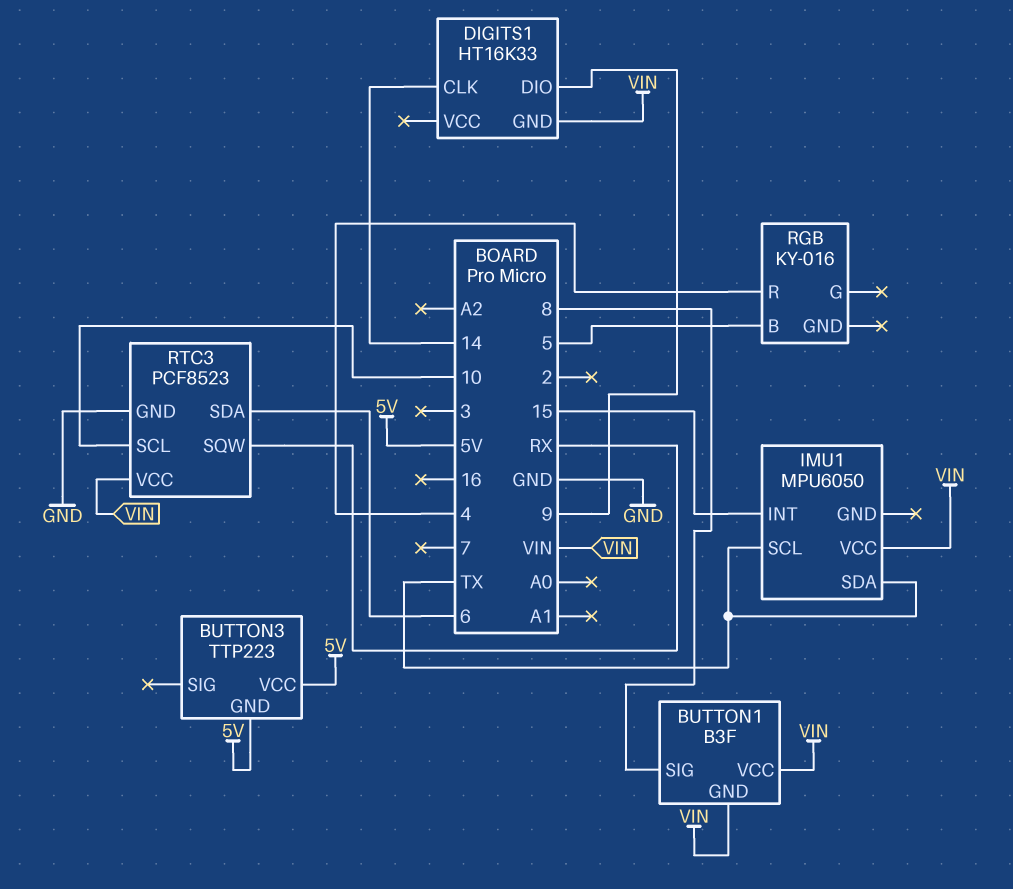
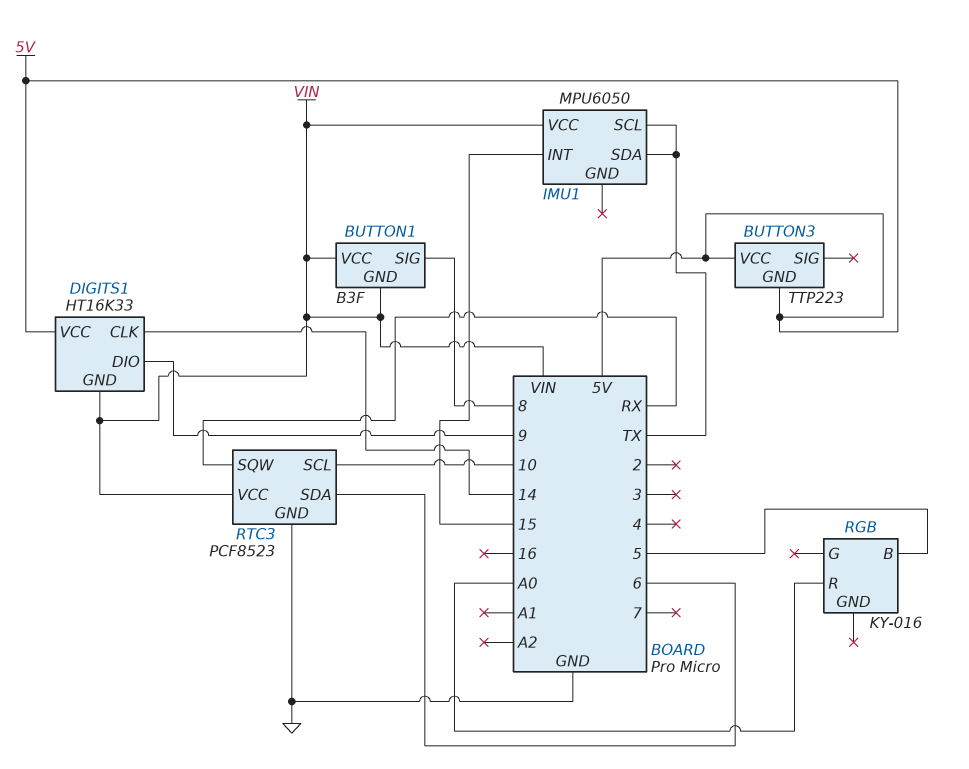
DIGITS1 pin VCC: none -> 5V
RGB pin R: 4 -> A0

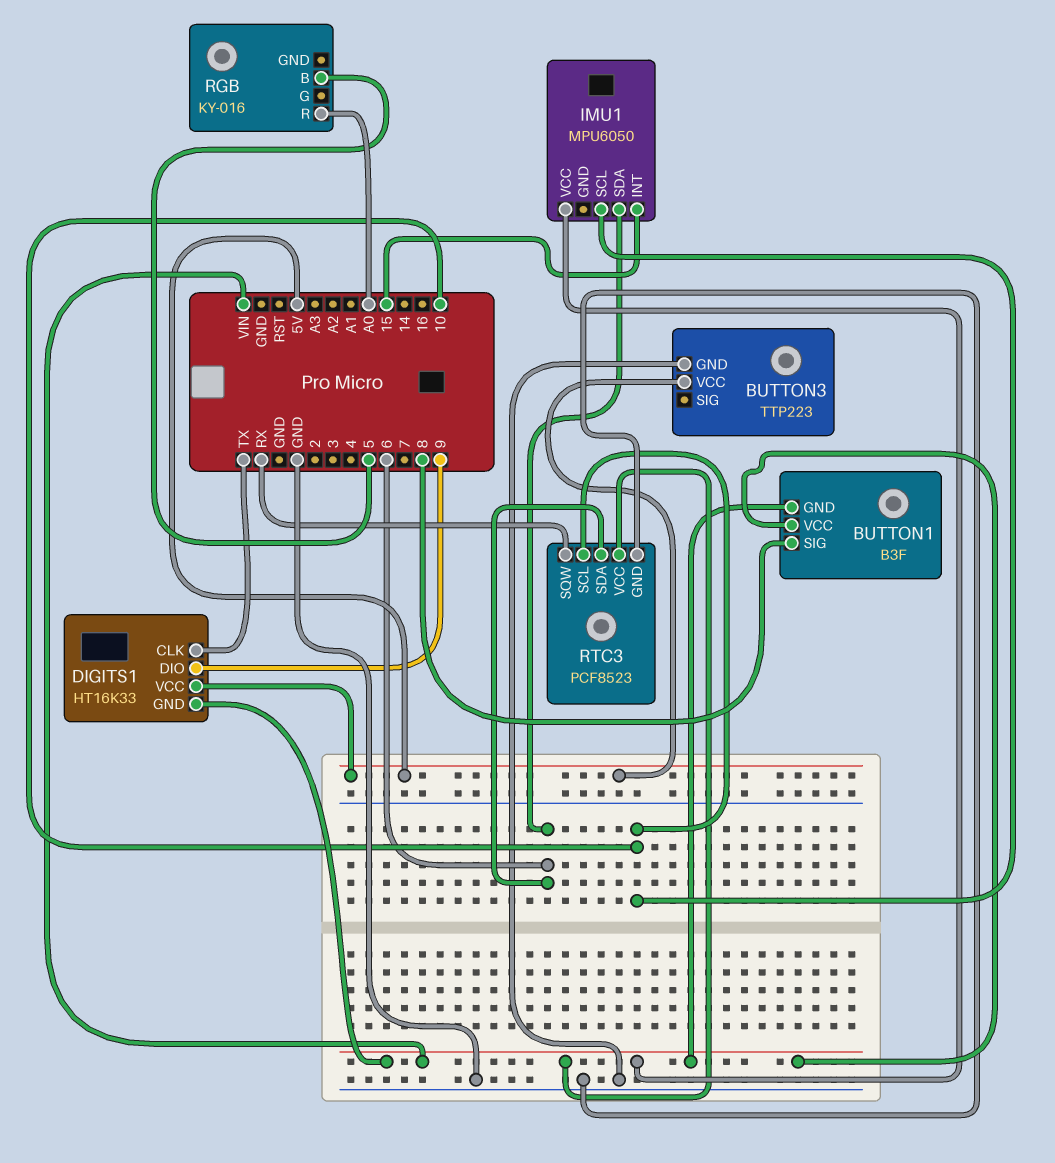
BUTTON3 pin GND: 5V -> GND
DIGITS1 pin CLK: 14 -> TX
IMU1 pin SCL: TX -> 10
IMU1 pin SDA: TX -> 6

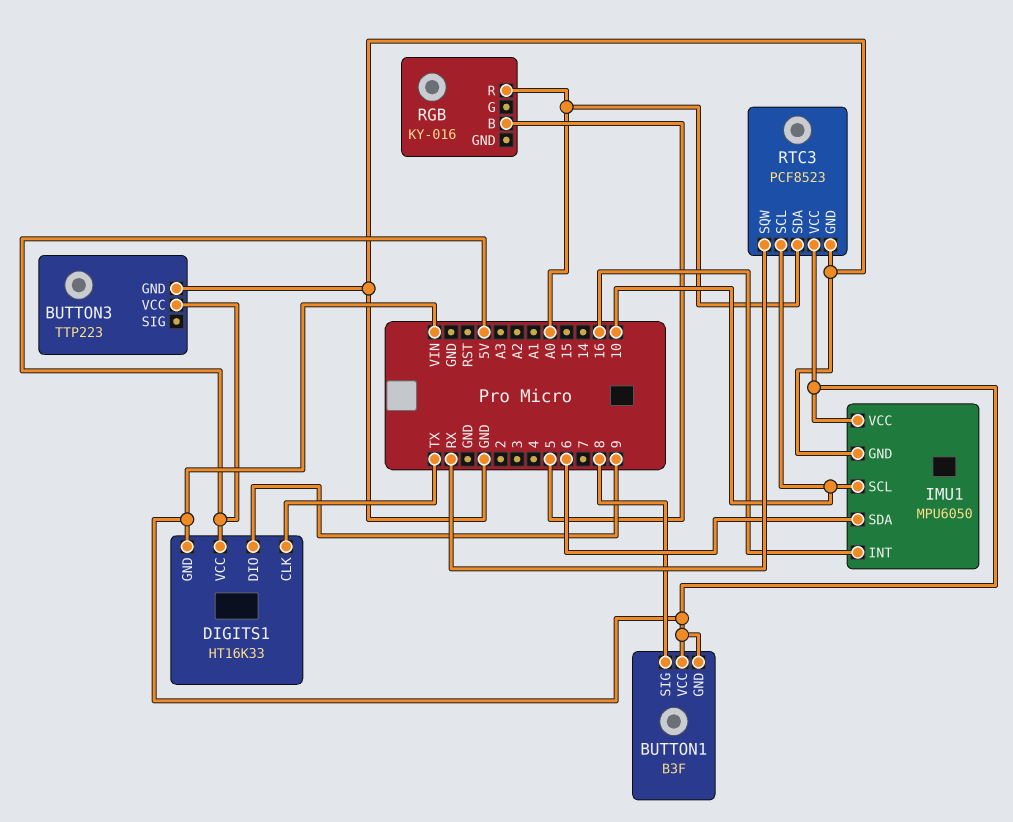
IMU1 pin GND: none -> GND
IMU1 pin INT: 15 -> 16
RTC3 pin SDA: 6 -> A0

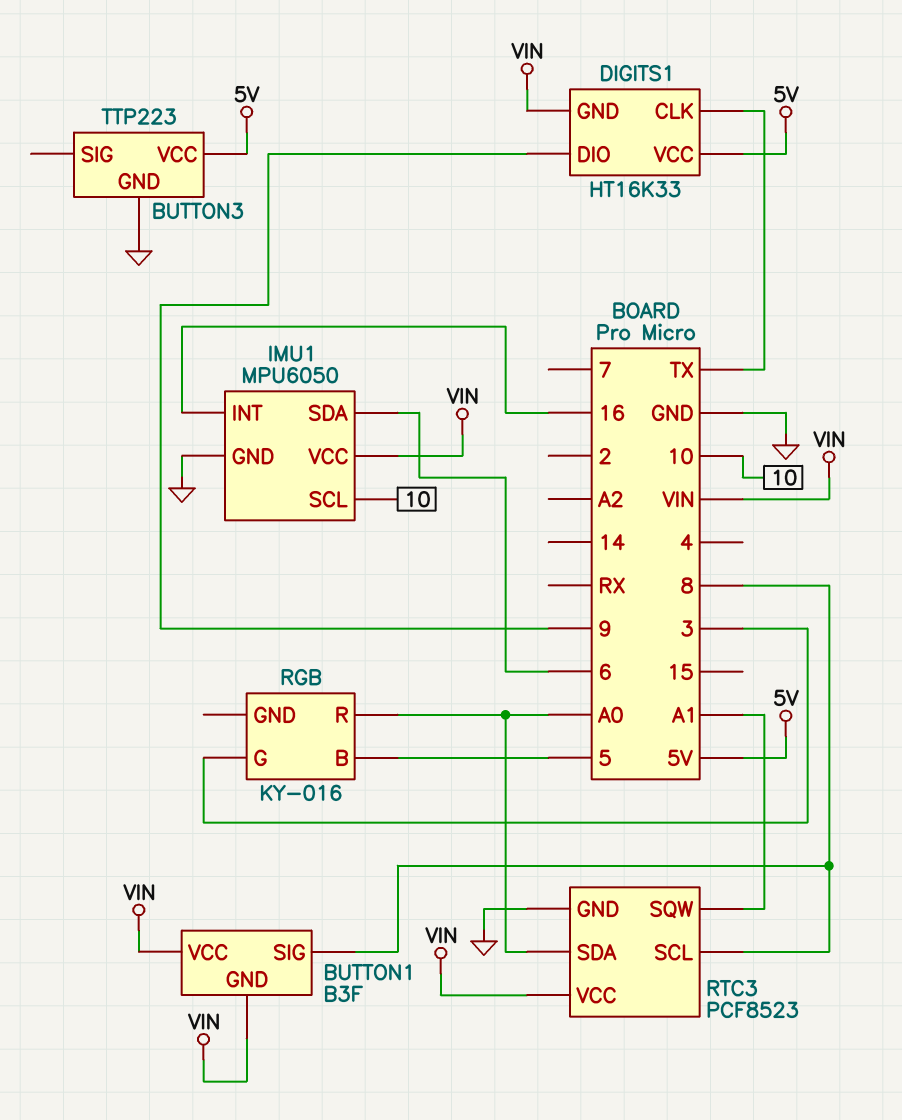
RGB pin G: none -> 3
RTC3 pin SCL: 10 -> 8
RTC3 pin SQW: RX -> A1

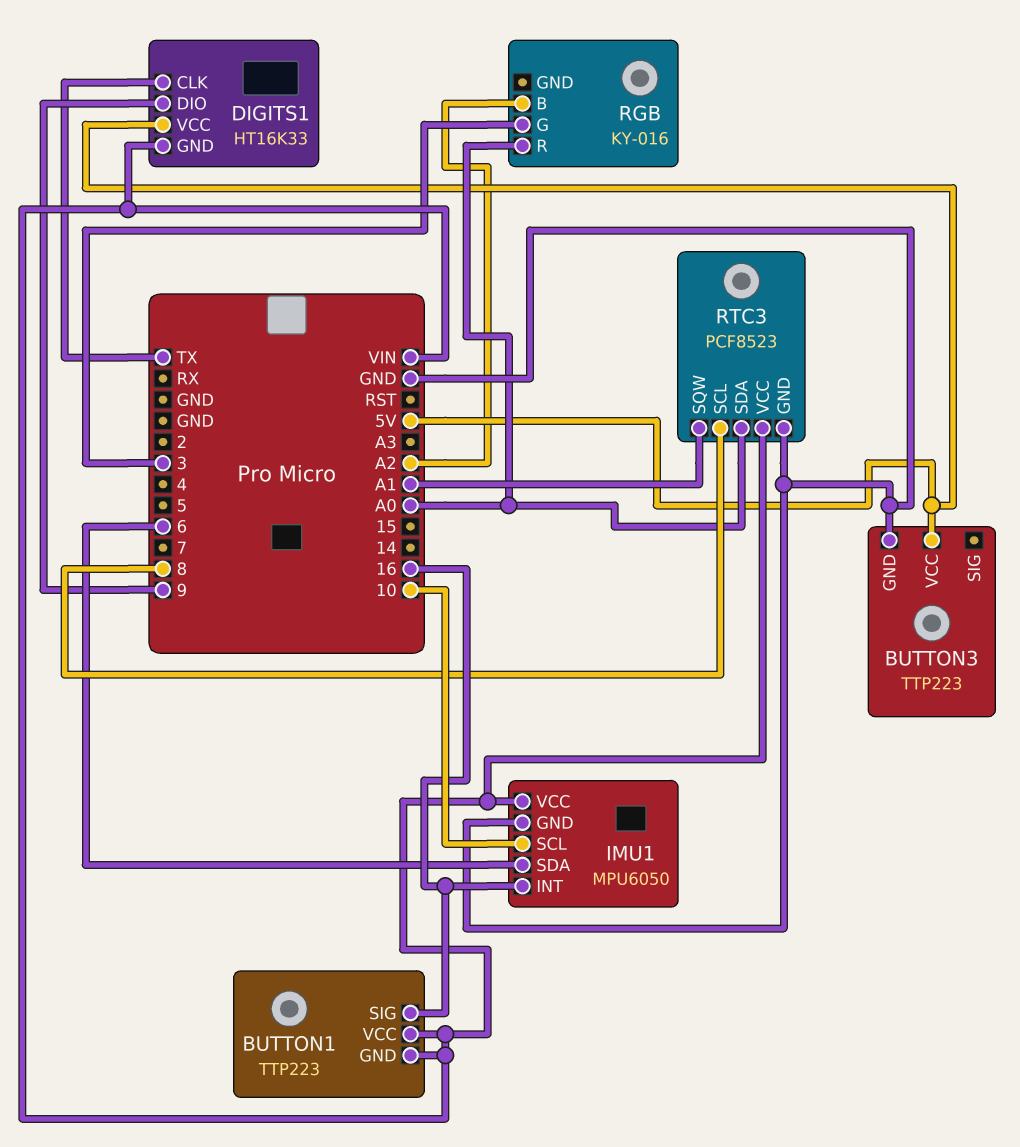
BUTTON1: B3F -> TTP223
BUTTON1 pin SIG: 8 -> 16
RGB pin B: 5 -> A2

